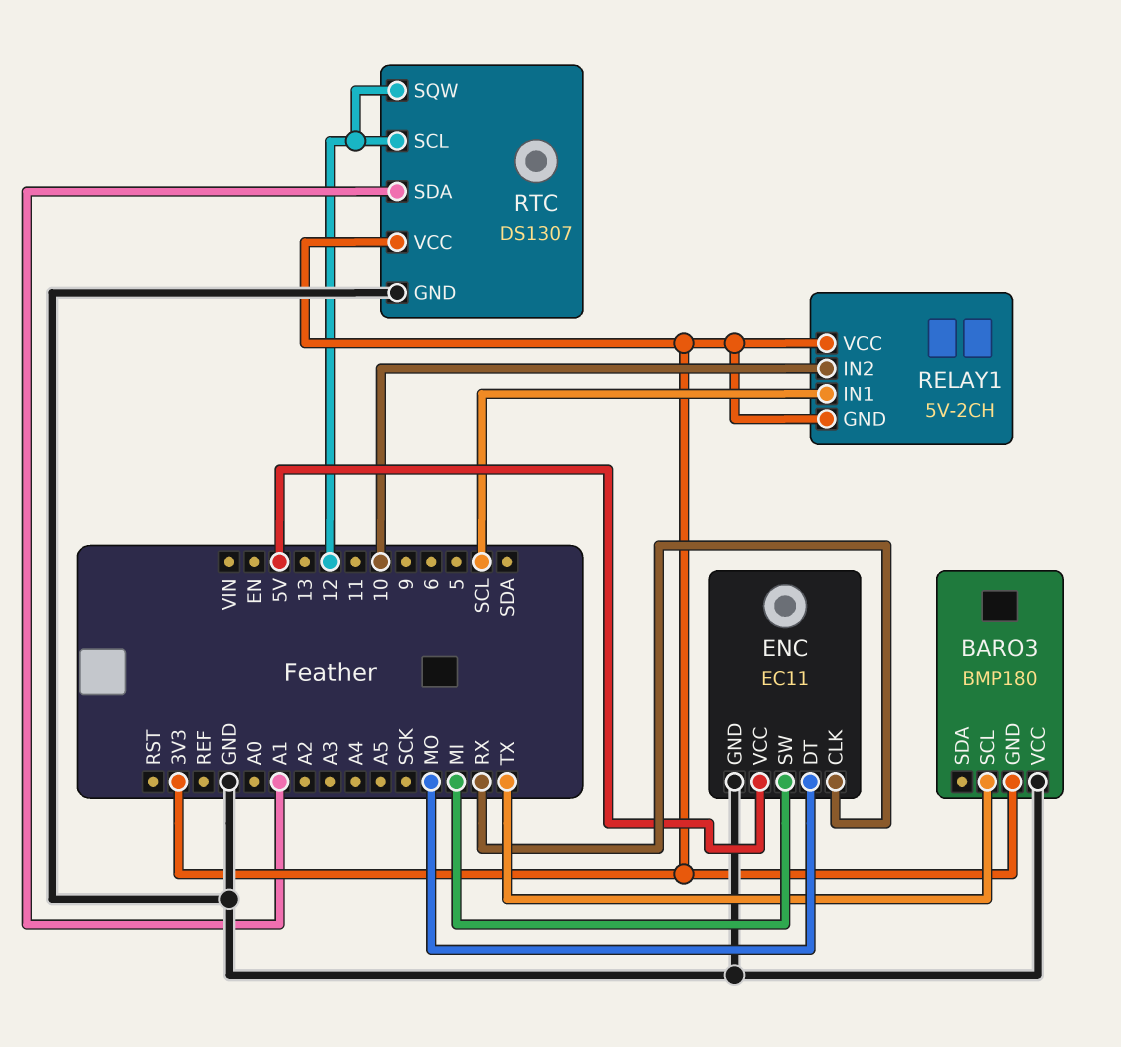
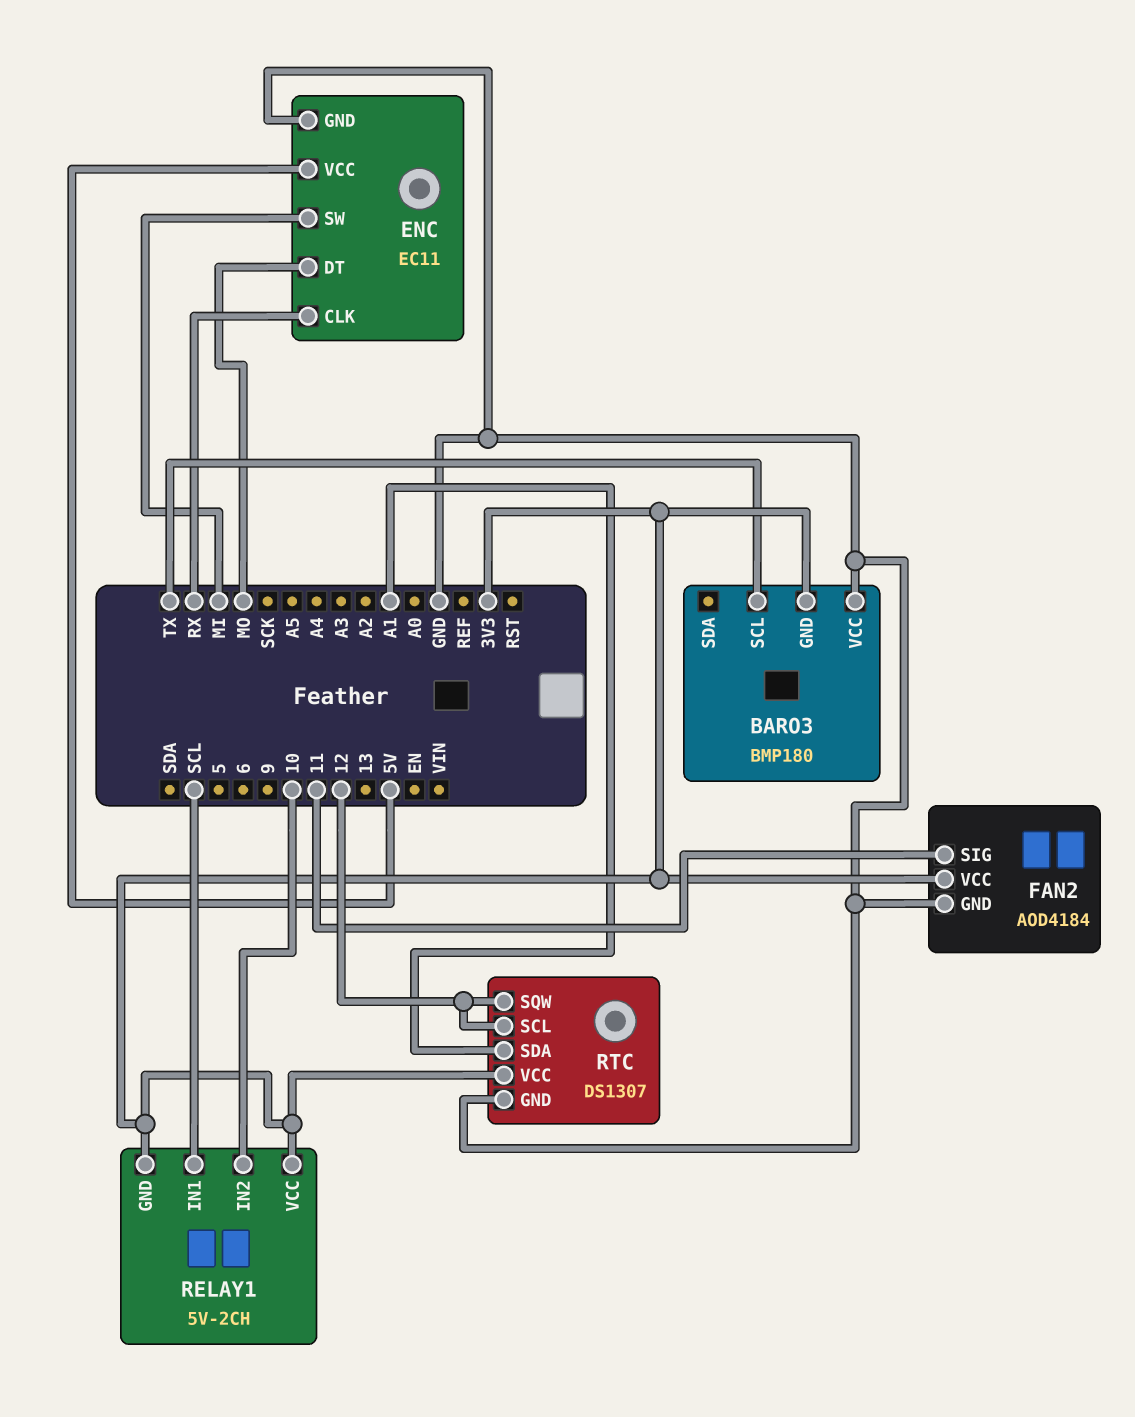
FAN2: none -> AOD4184
FAN2 pin GND: none -> GND
FAN2 pin SIG: none -> 11
FAN2 pin VCC: none -> 3V3

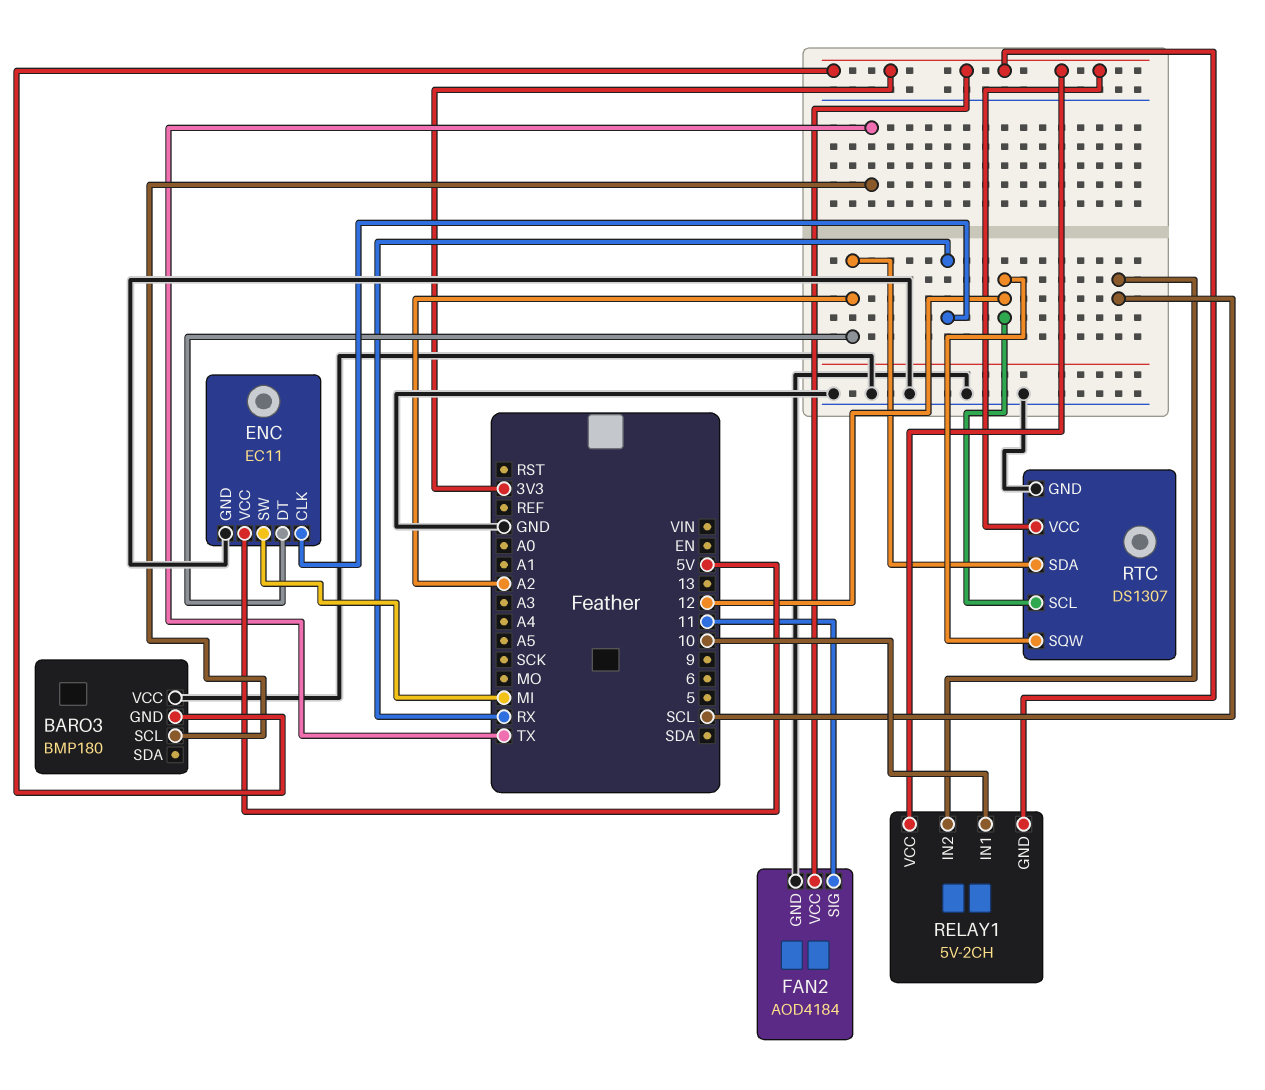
ENC pin DT: MO -> A2
RELAY1 pin IN1: SCL -> 10
RELAY1 pin IN2: 10 -> SCL
RTC pin SDA: A1 -> A2

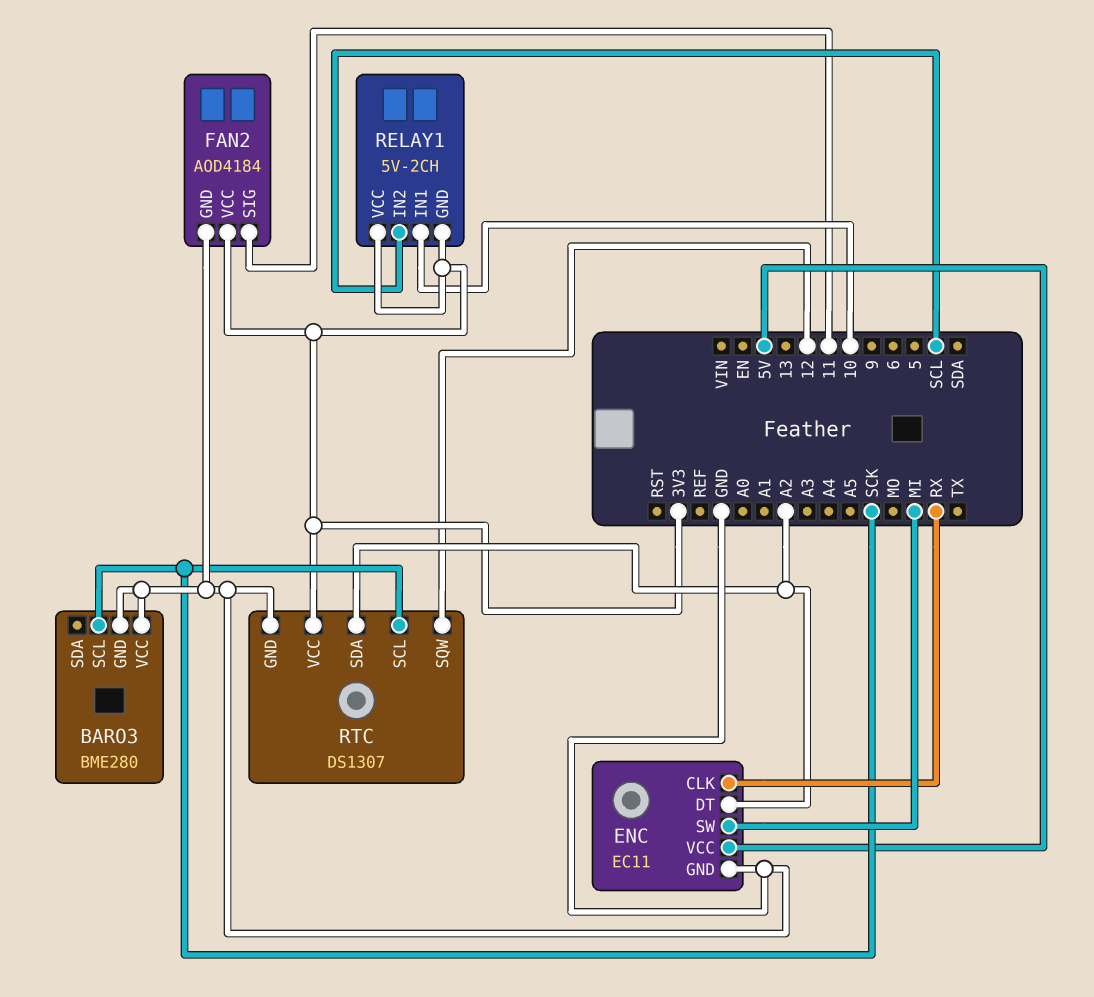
BARO3: BMP180 -> BME280
BARO3 pin GND: 3V3 -> GND
BARO3 pin SCL: TX -> SCK
RTC pin SCL: 12 -> SCK

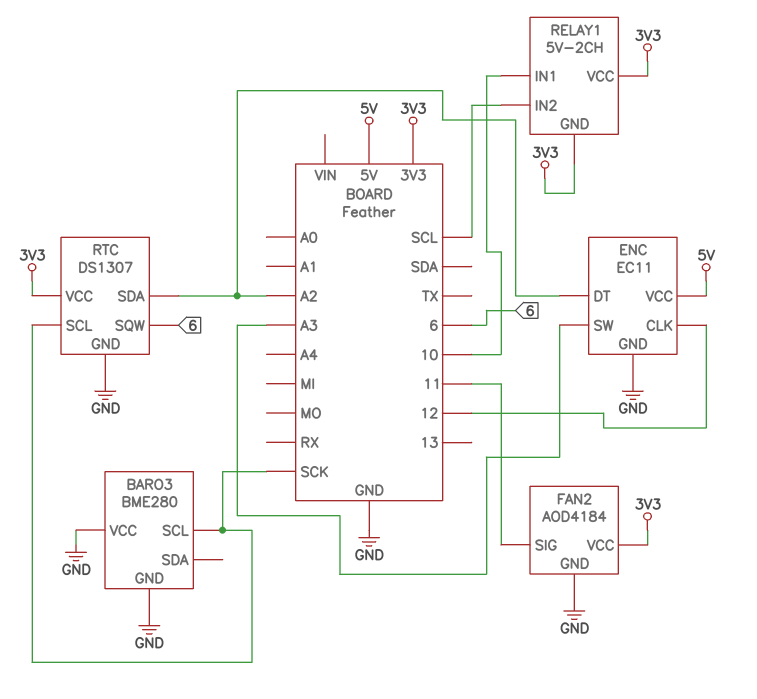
ENC pin CLK: RX -> 12
ENC pin SW: MI -> A3
RTC pin SQW: 12 -> 6

